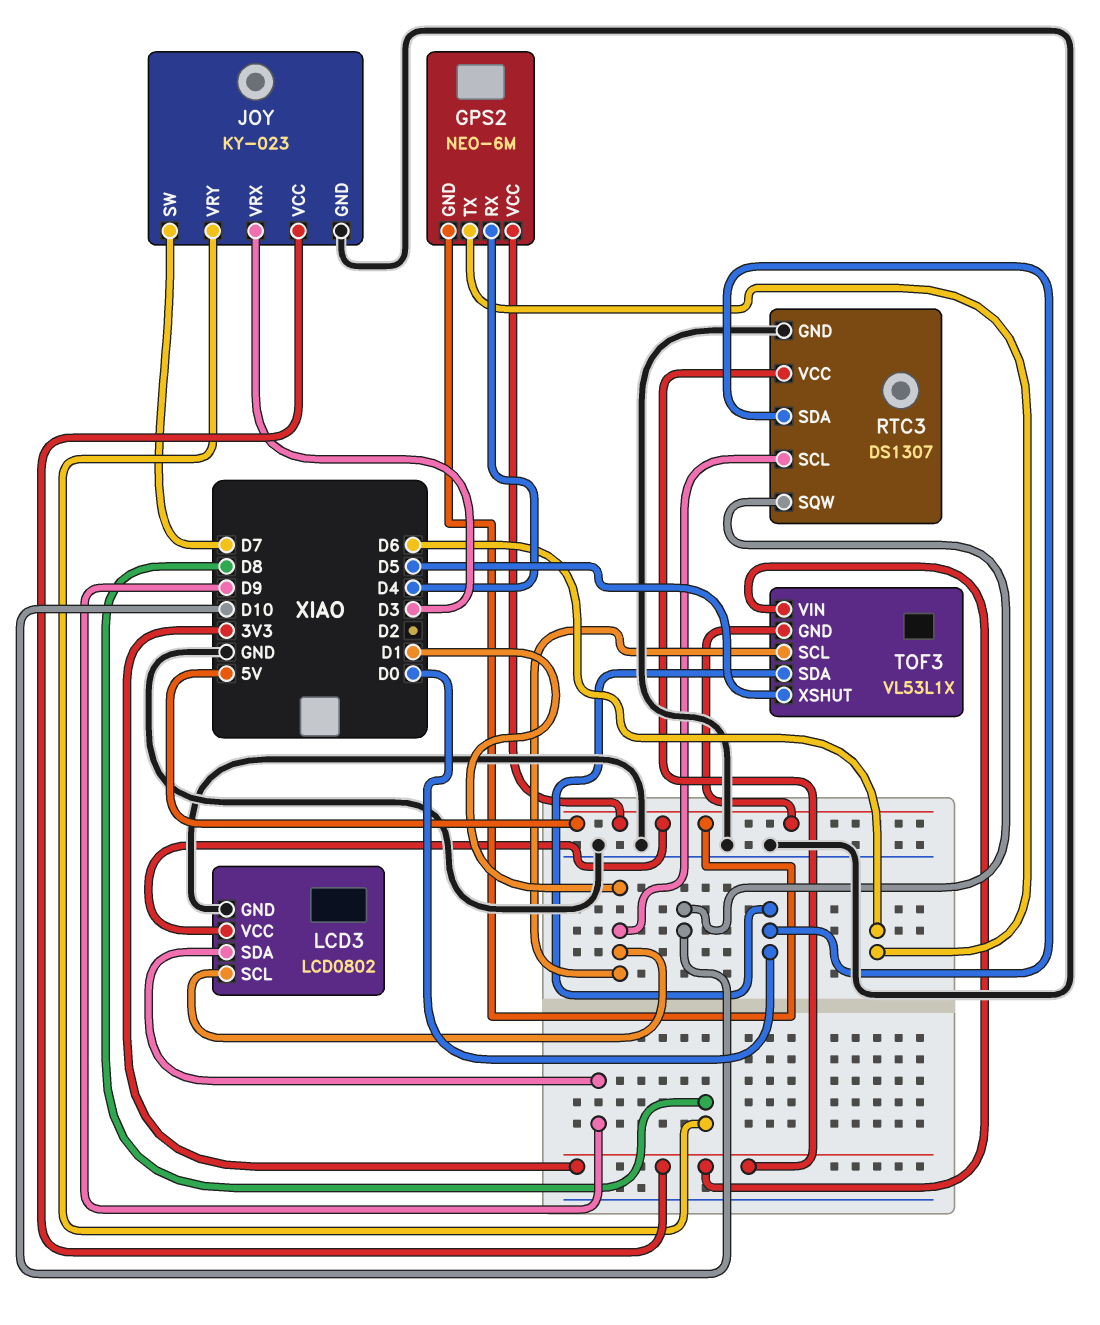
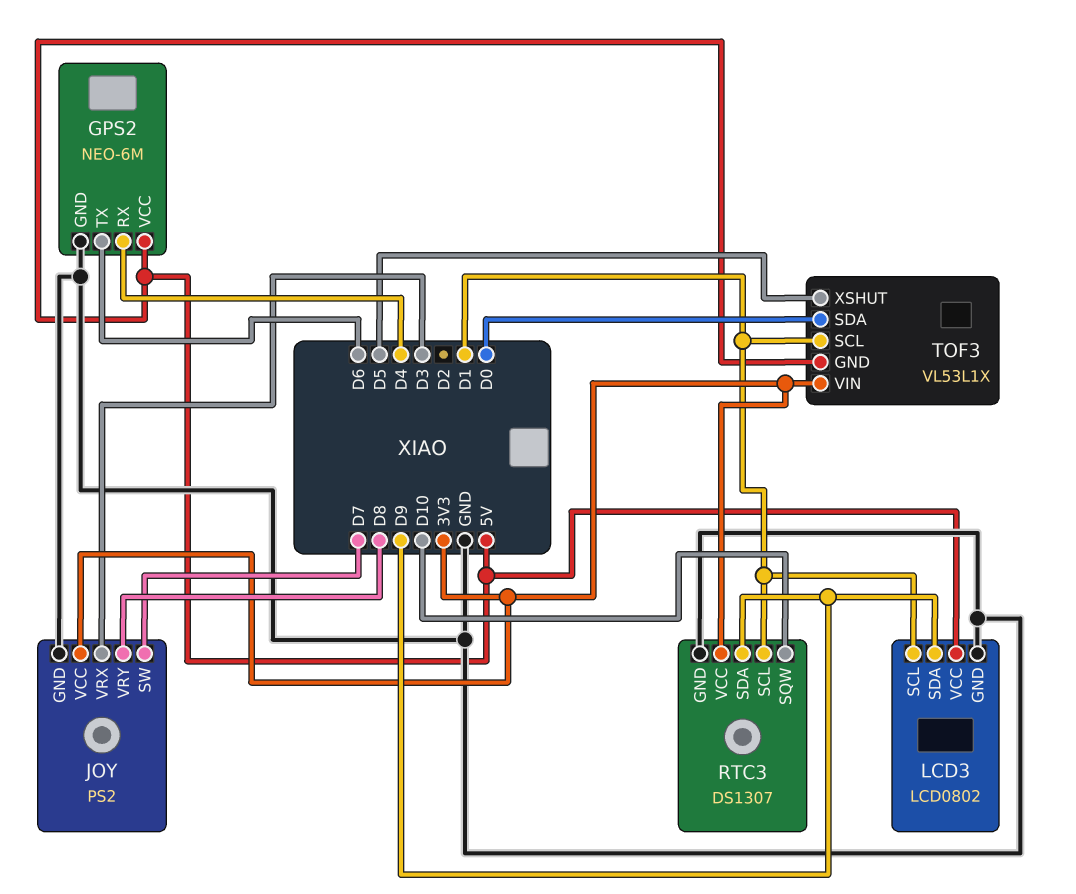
GPS2 pin GND: 5V -> GND
JOY: KY-023 -> PS2
RTC3 pin SDA: D0 -> D9

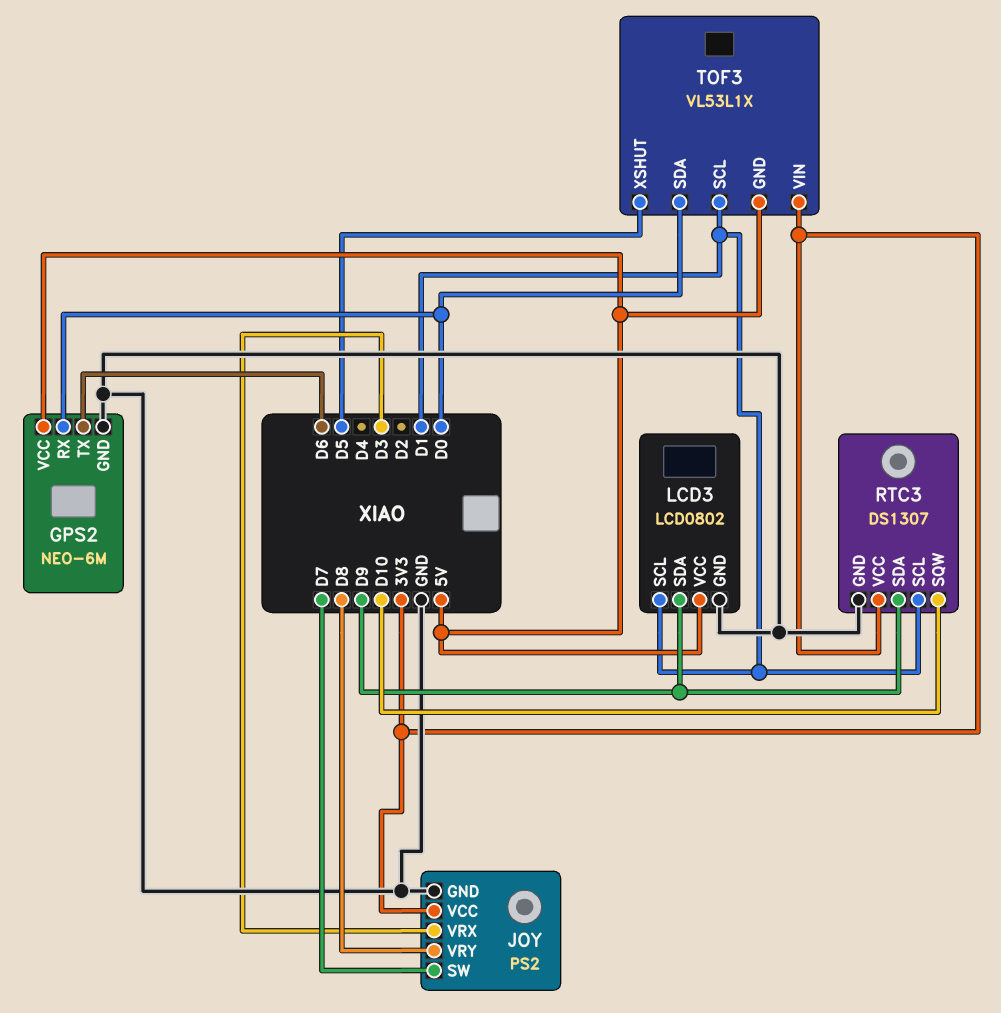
GPS2 pin RX: D4 -> D0

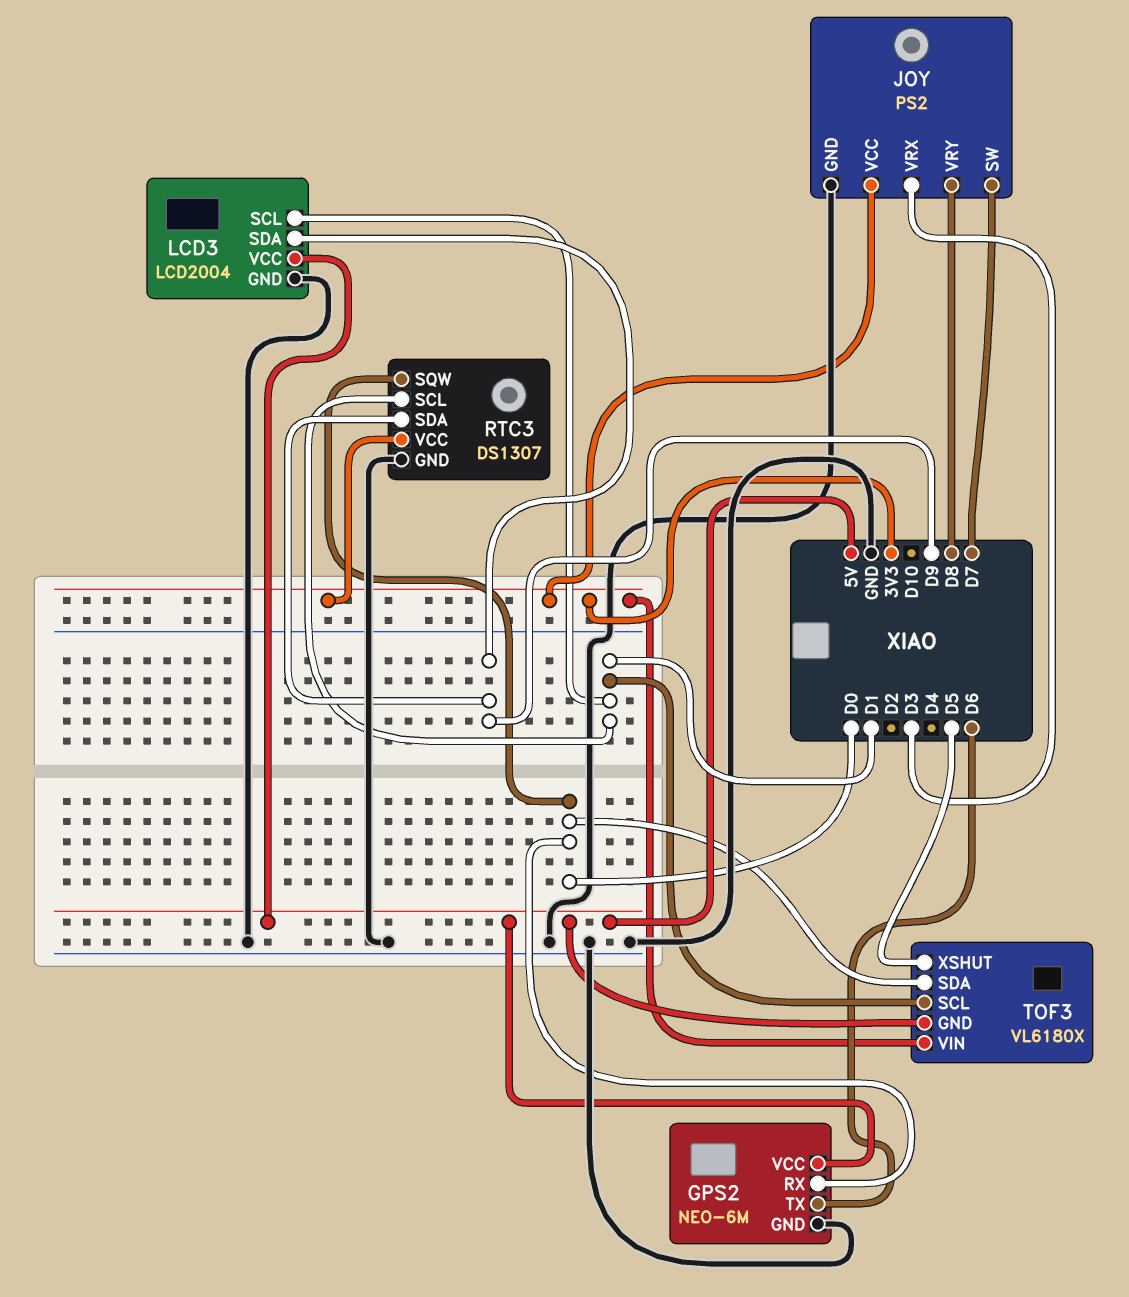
LCD3: LCD0802 -> LCD2004
RTC3 pin SQW: D10 -> D0
TOF3: VL53L1X -> VL6180X

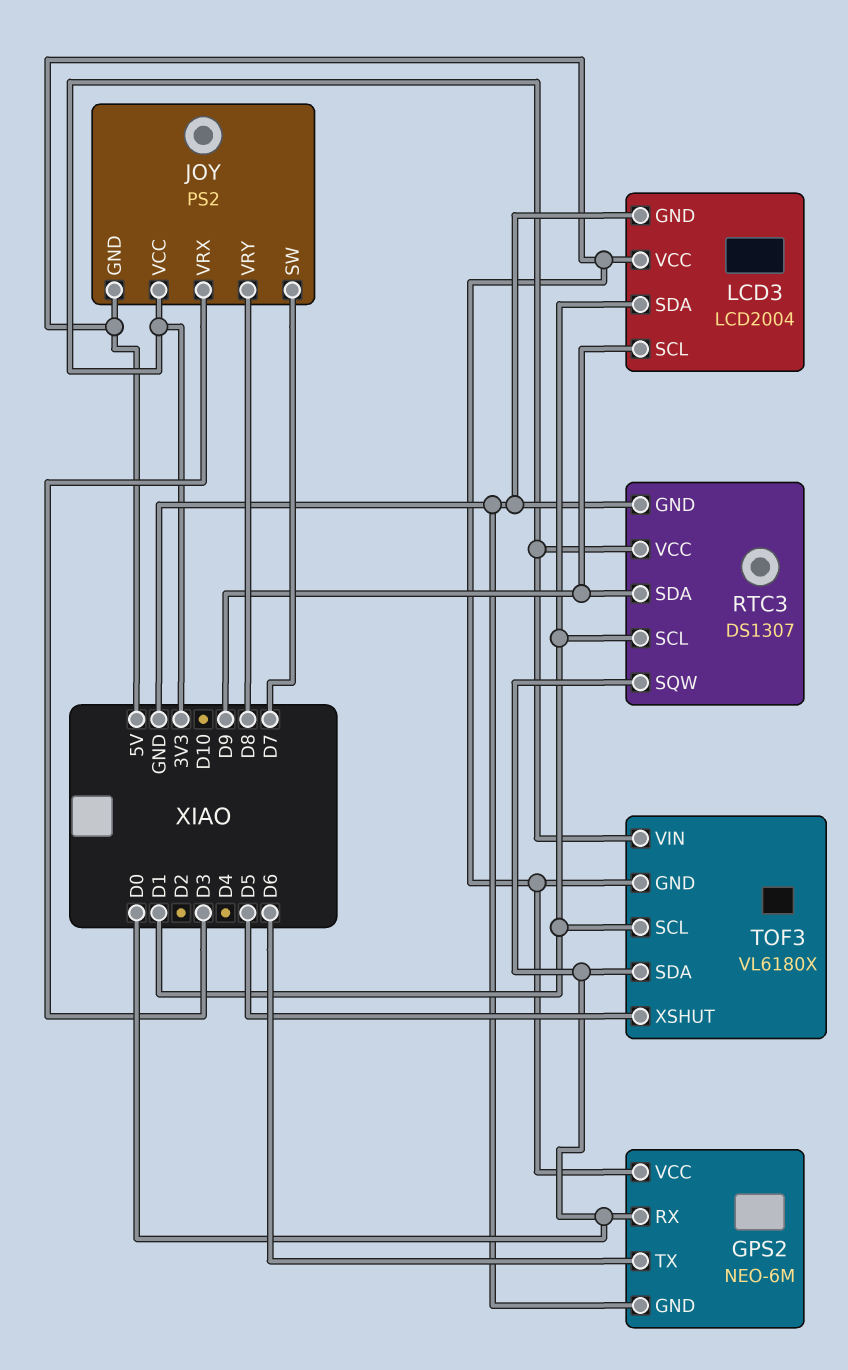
JOY pin GND: GND -> 5V
LCD3 pin SCL: D1 -> D9
LCD3 pin SDA: D9 -> D1

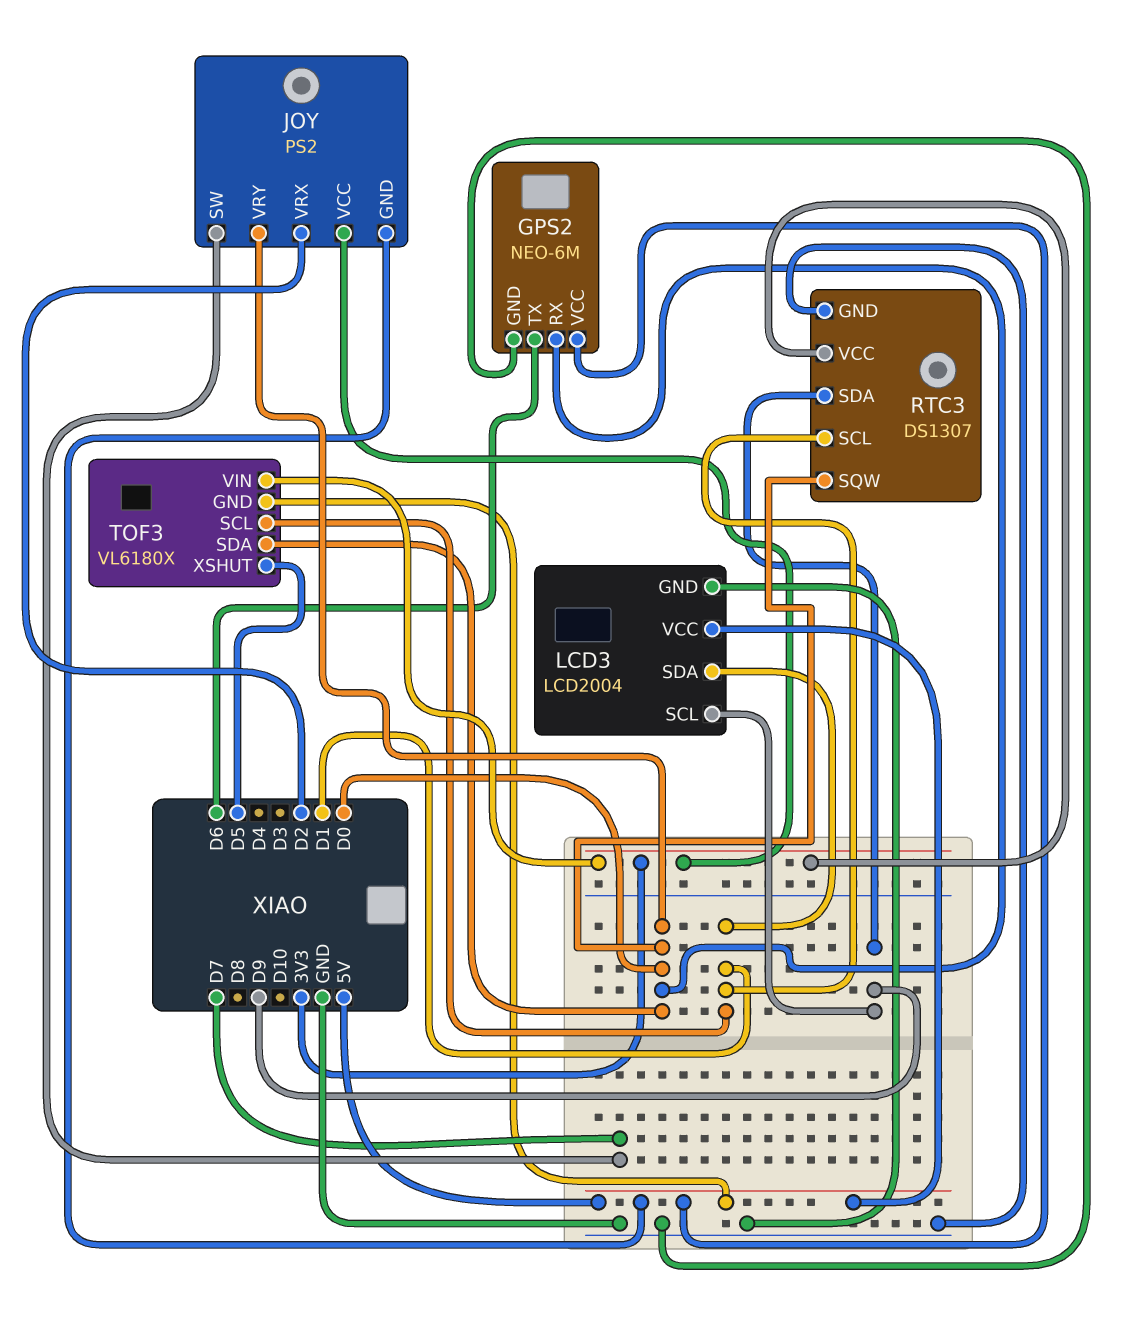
JOY pin VRX: D3 -> D2
JOY pin VRY: D8 -> D0

